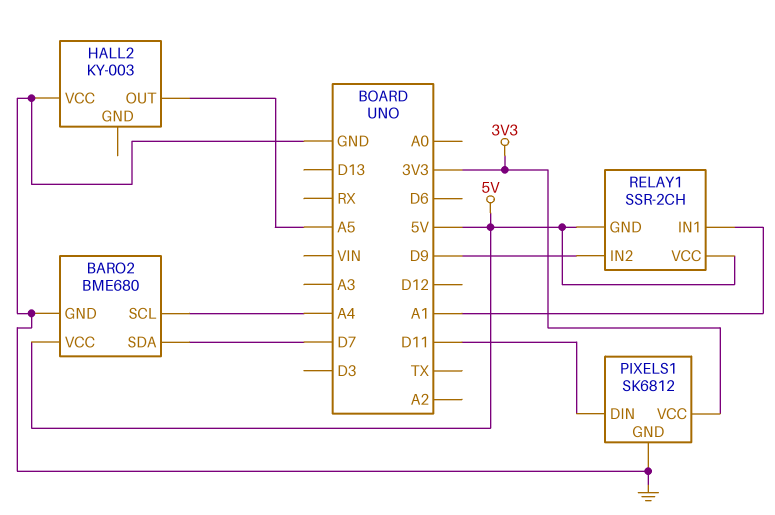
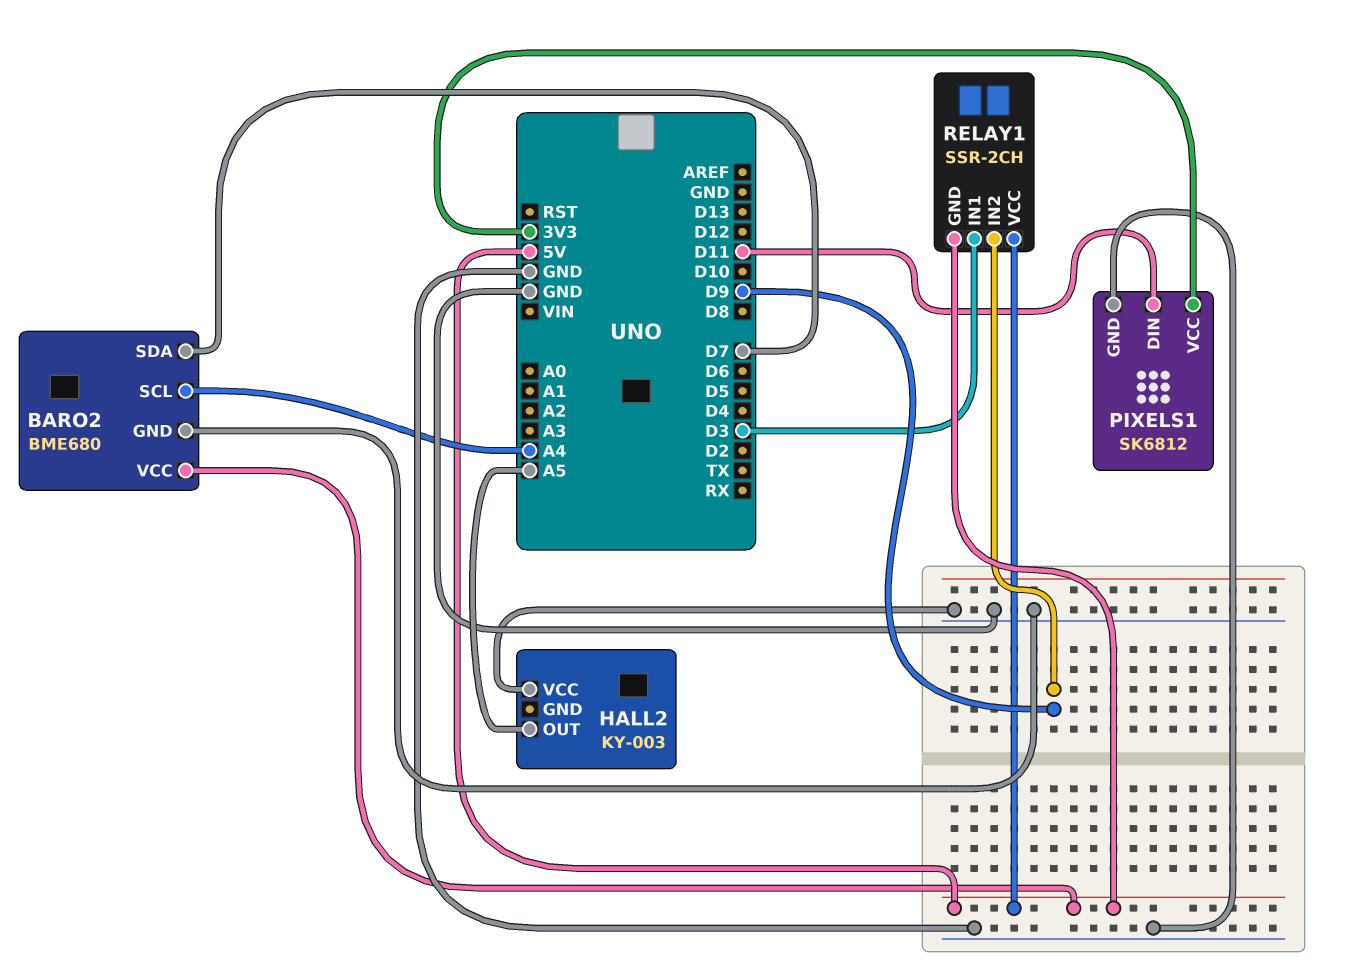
RELAY1 pin IN1: A1 -> D3

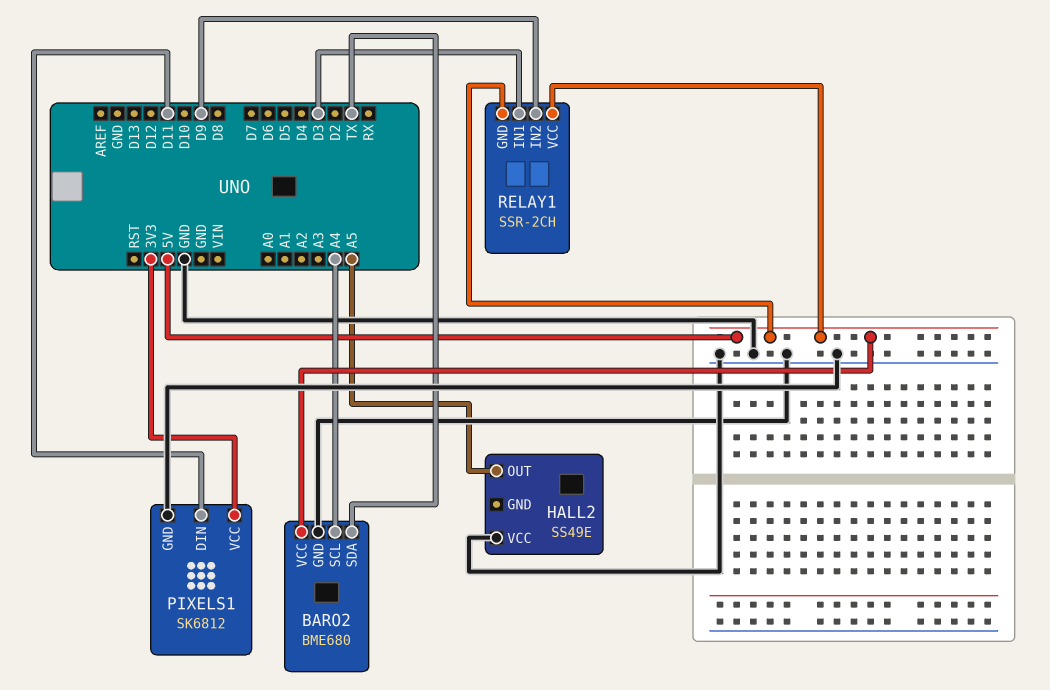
BARO2 pin SDA: D7 -> TX
HALL2: KY-003 -> SS49E

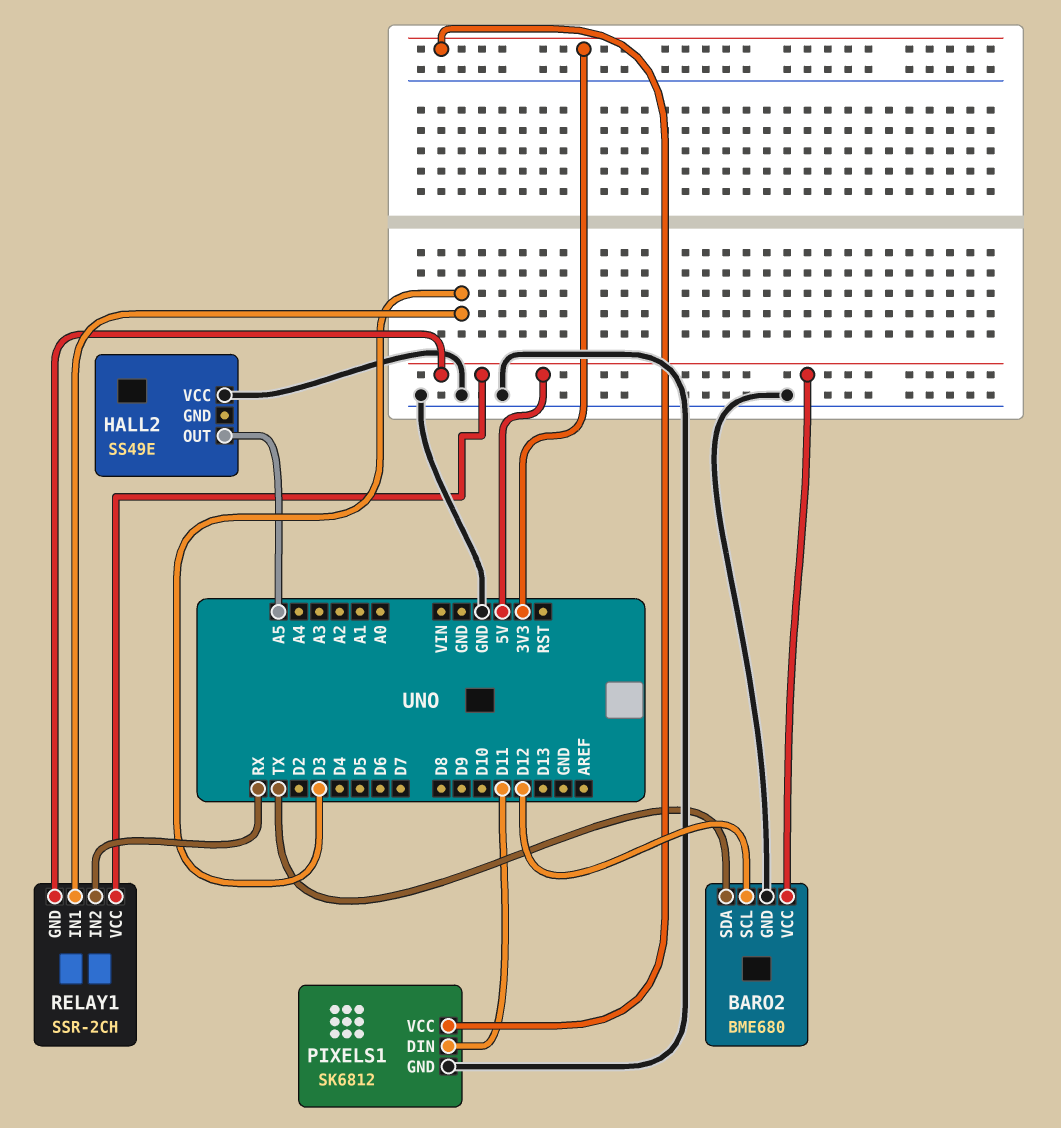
BARO2 pin SCL: A4 -> D12
RELAY1 pin IN2: D9 -> RX

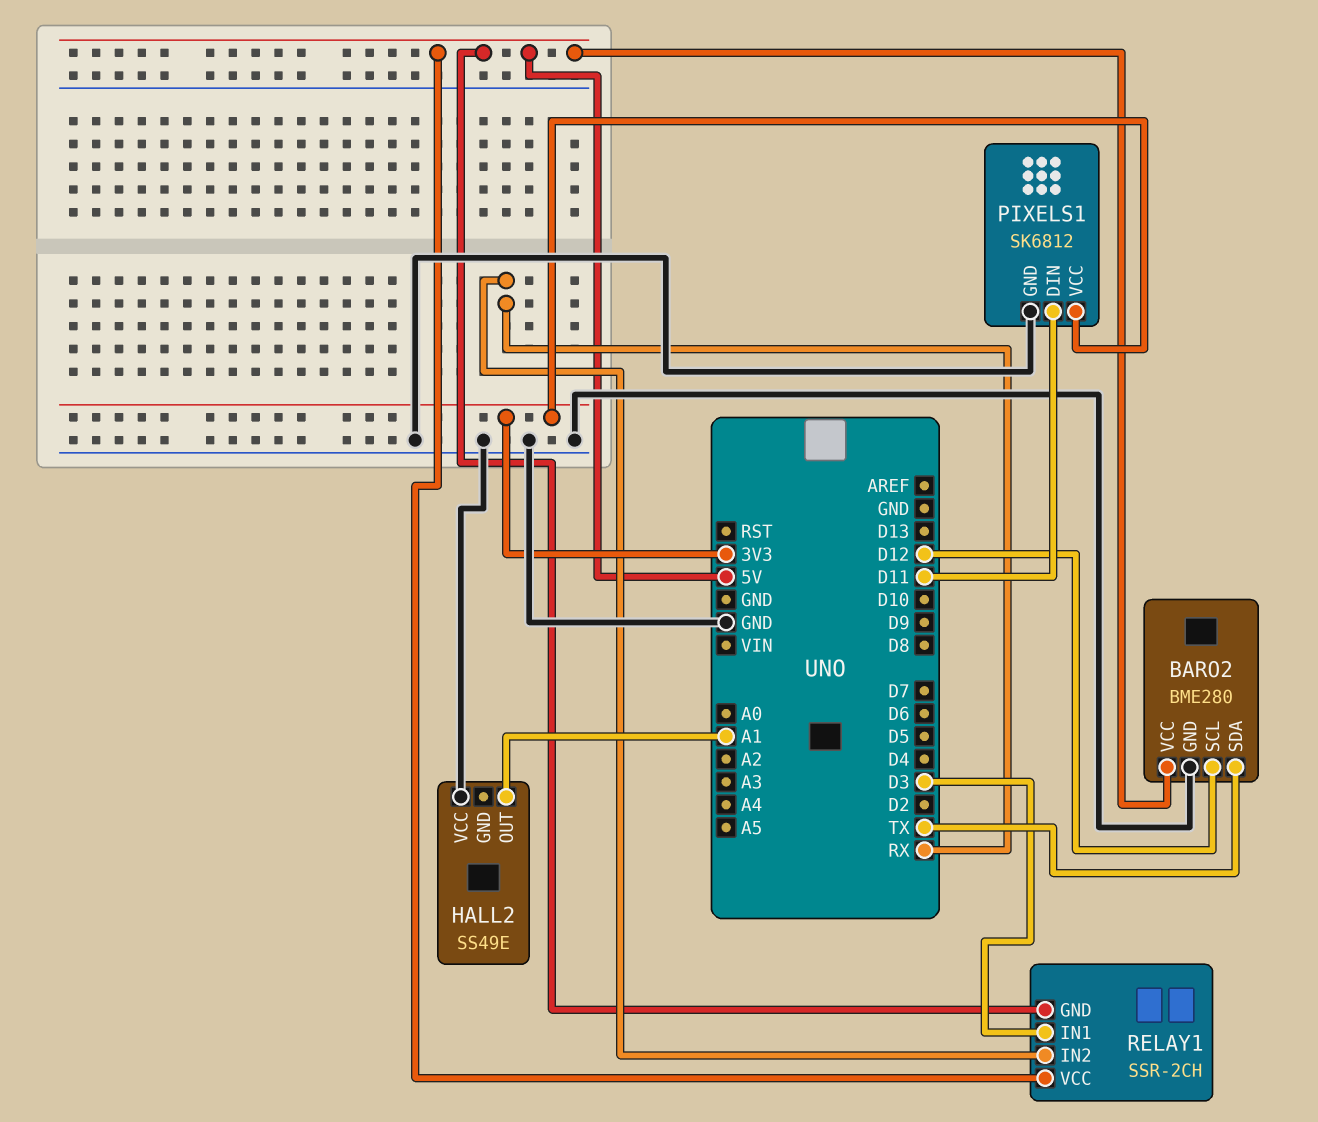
BARO2: BME680 -> BME280
HALL2 pin OUT: A5 -> A1

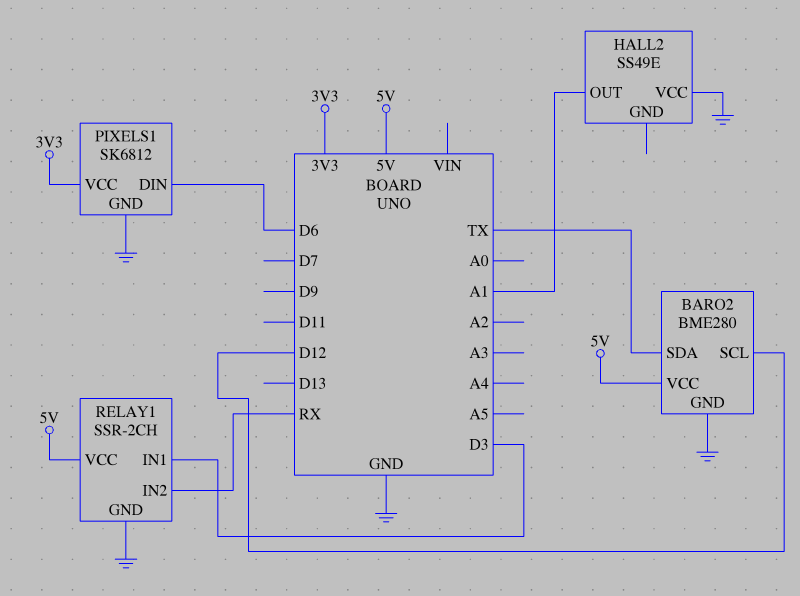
PIXELS1 pin DIN: D11 -> D6
RELAY1 pin GND: 5V -> GND

